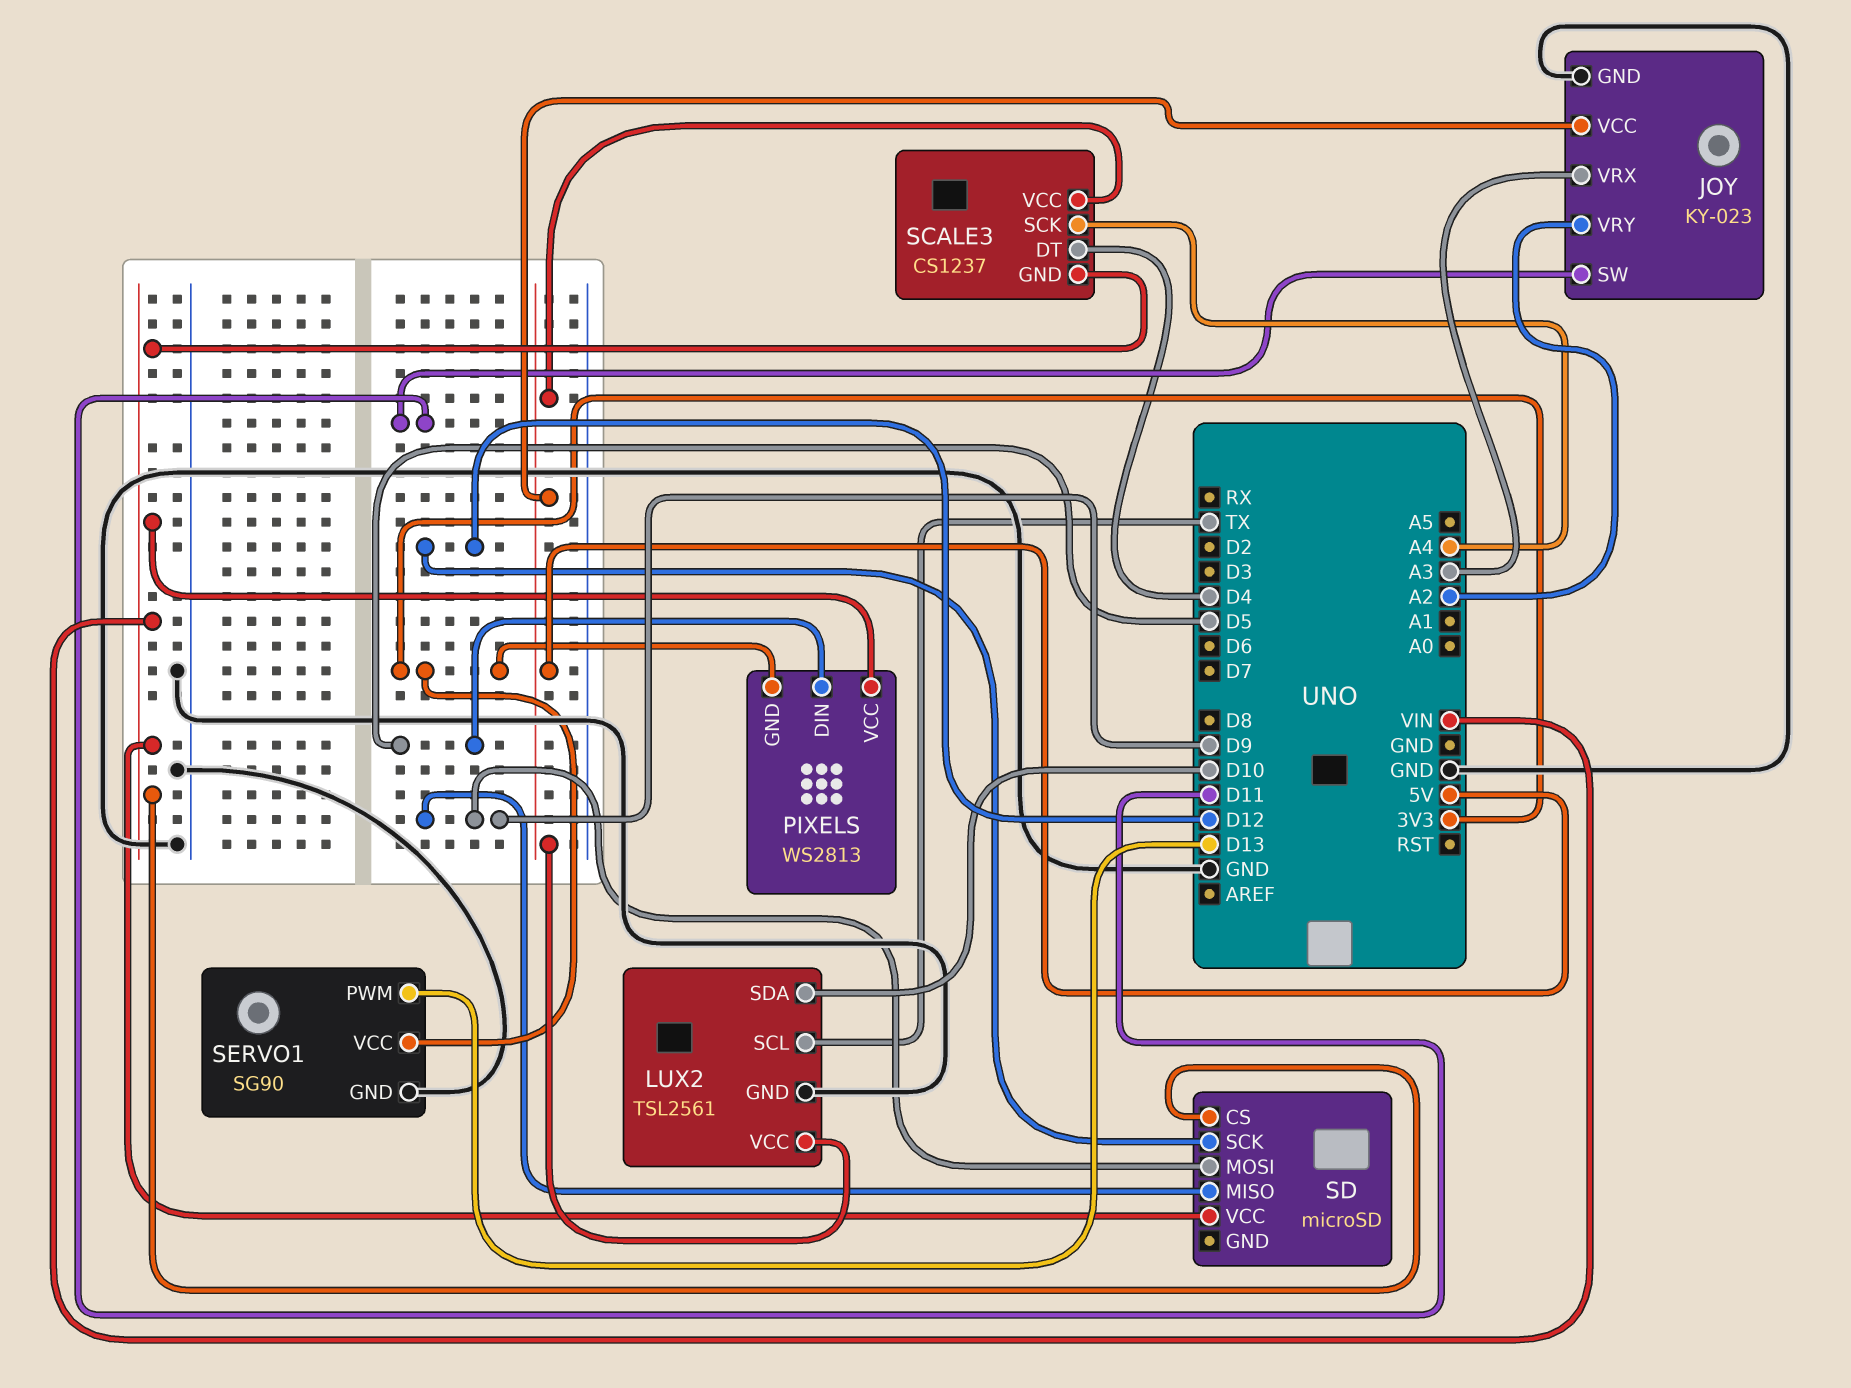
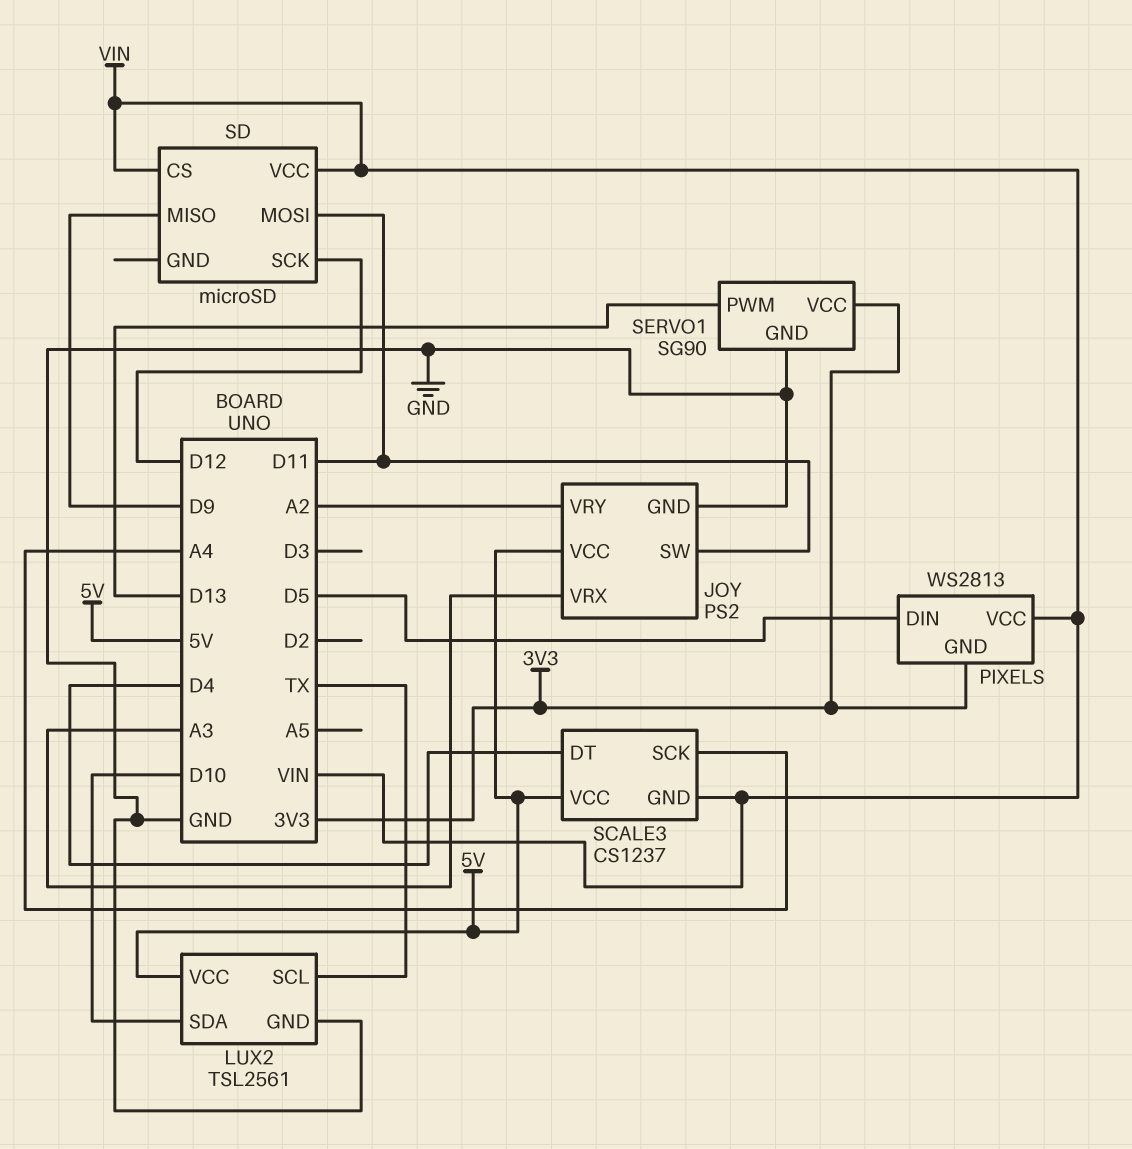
JOY: KY-023 -> PS2
SD pin MOSI: D9 -> D11

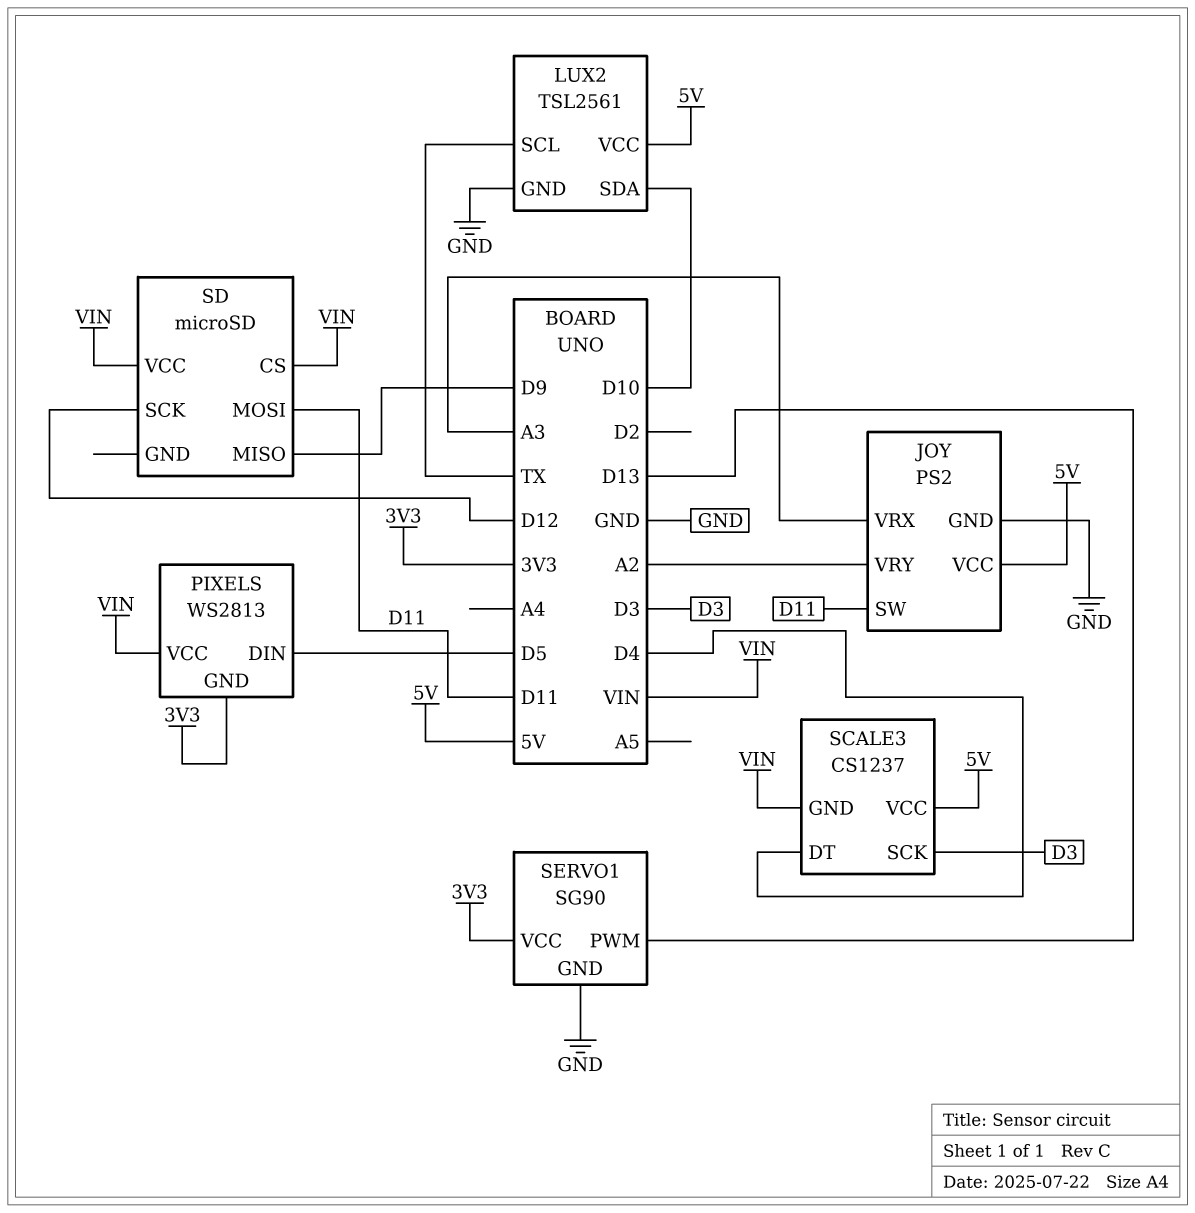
SCALE3 pin SCK: A4 -> D3

